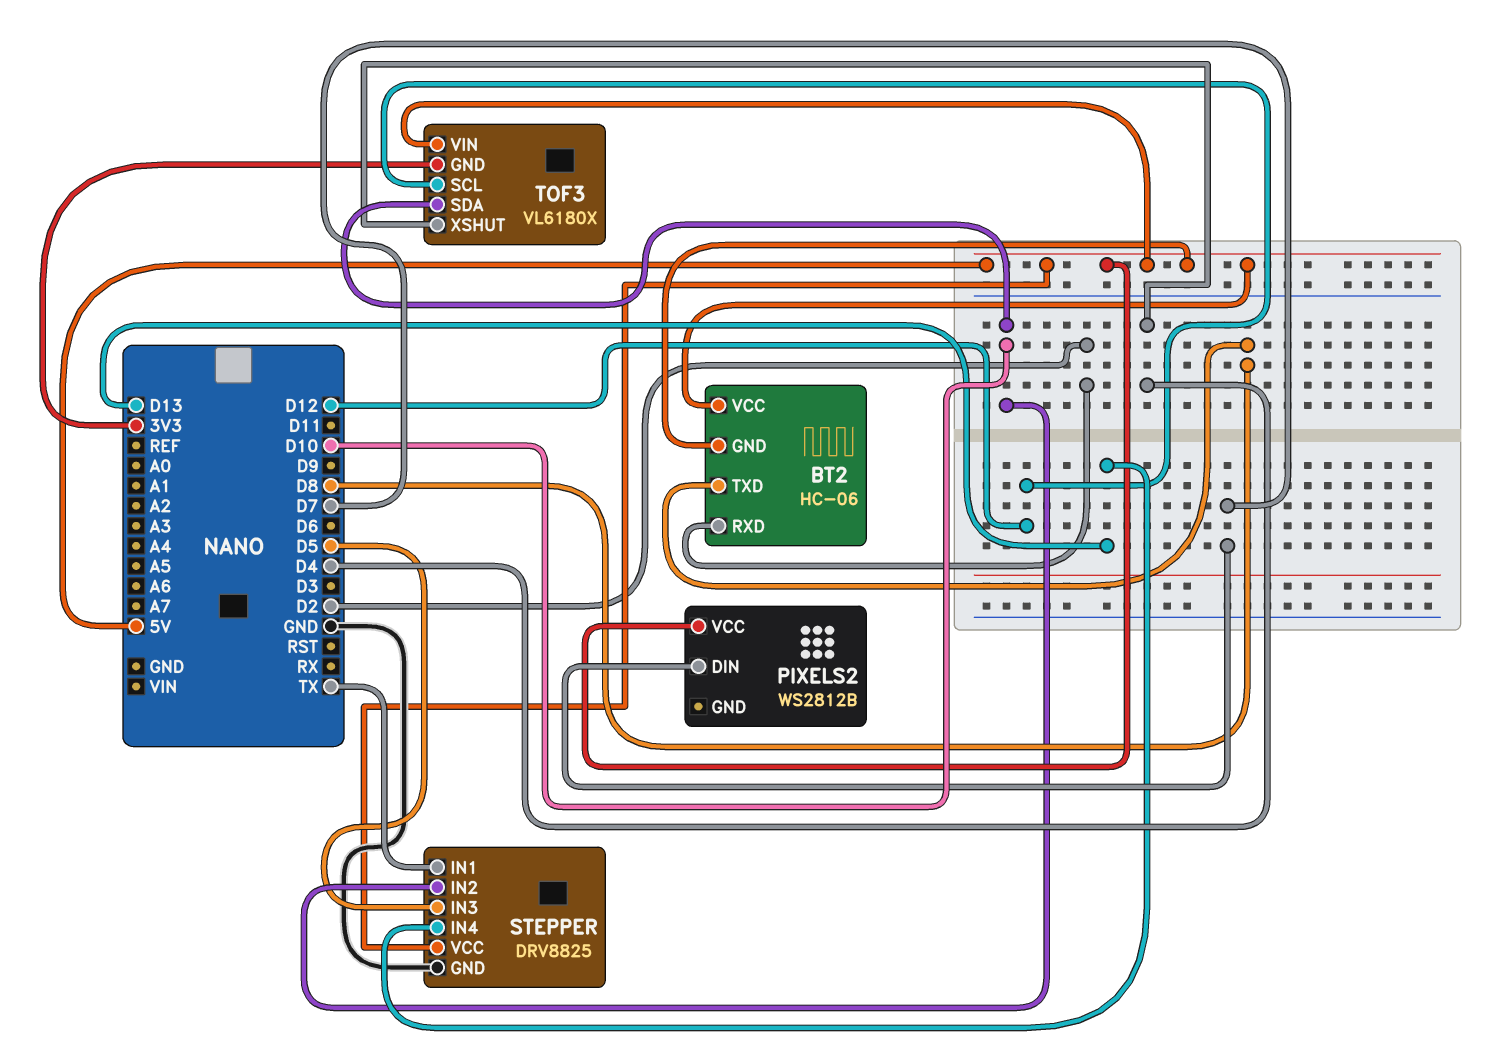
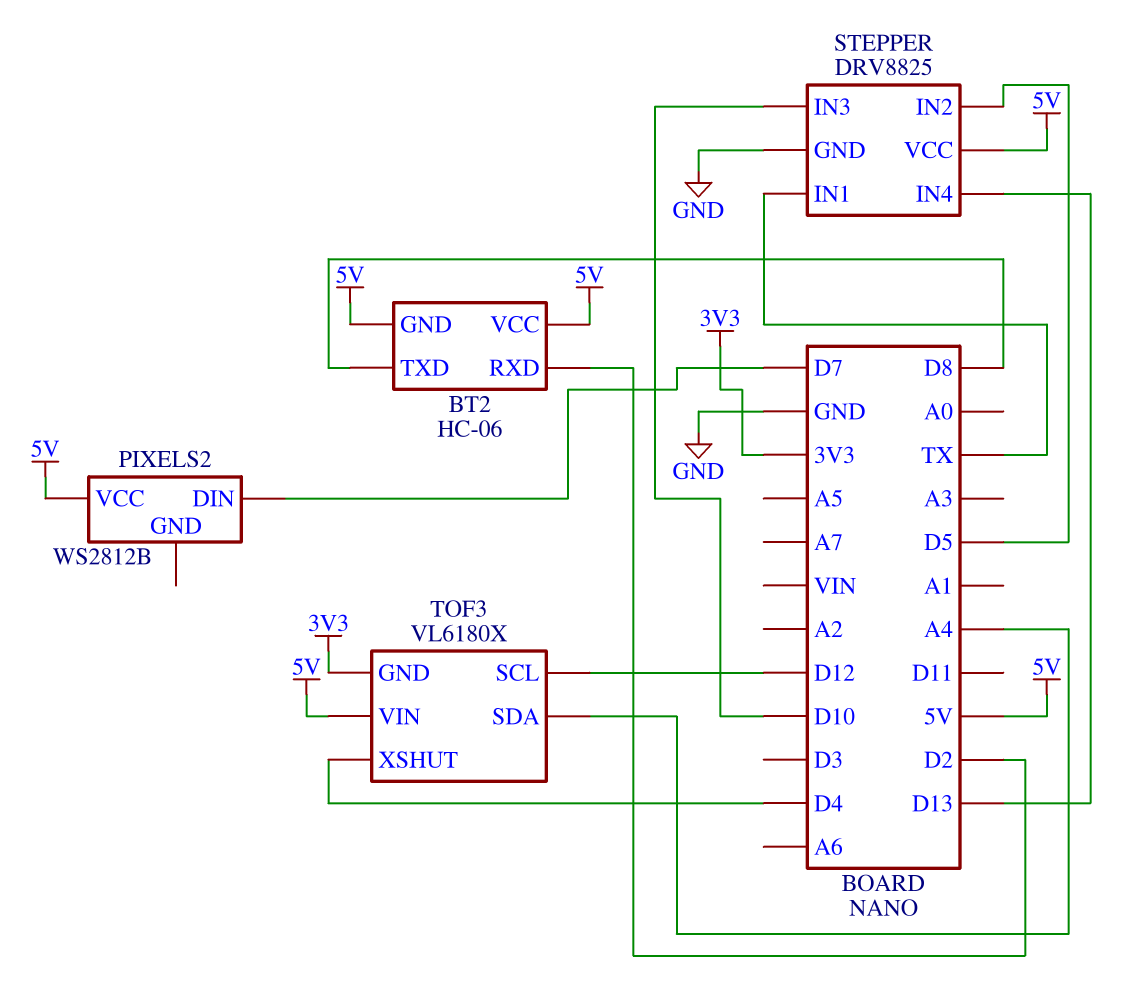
STEPPER pin IN2: D10 -> D5
STEPPER pin IN3: D5 -> D10
TOF3 pin SDA: D10 -> A4

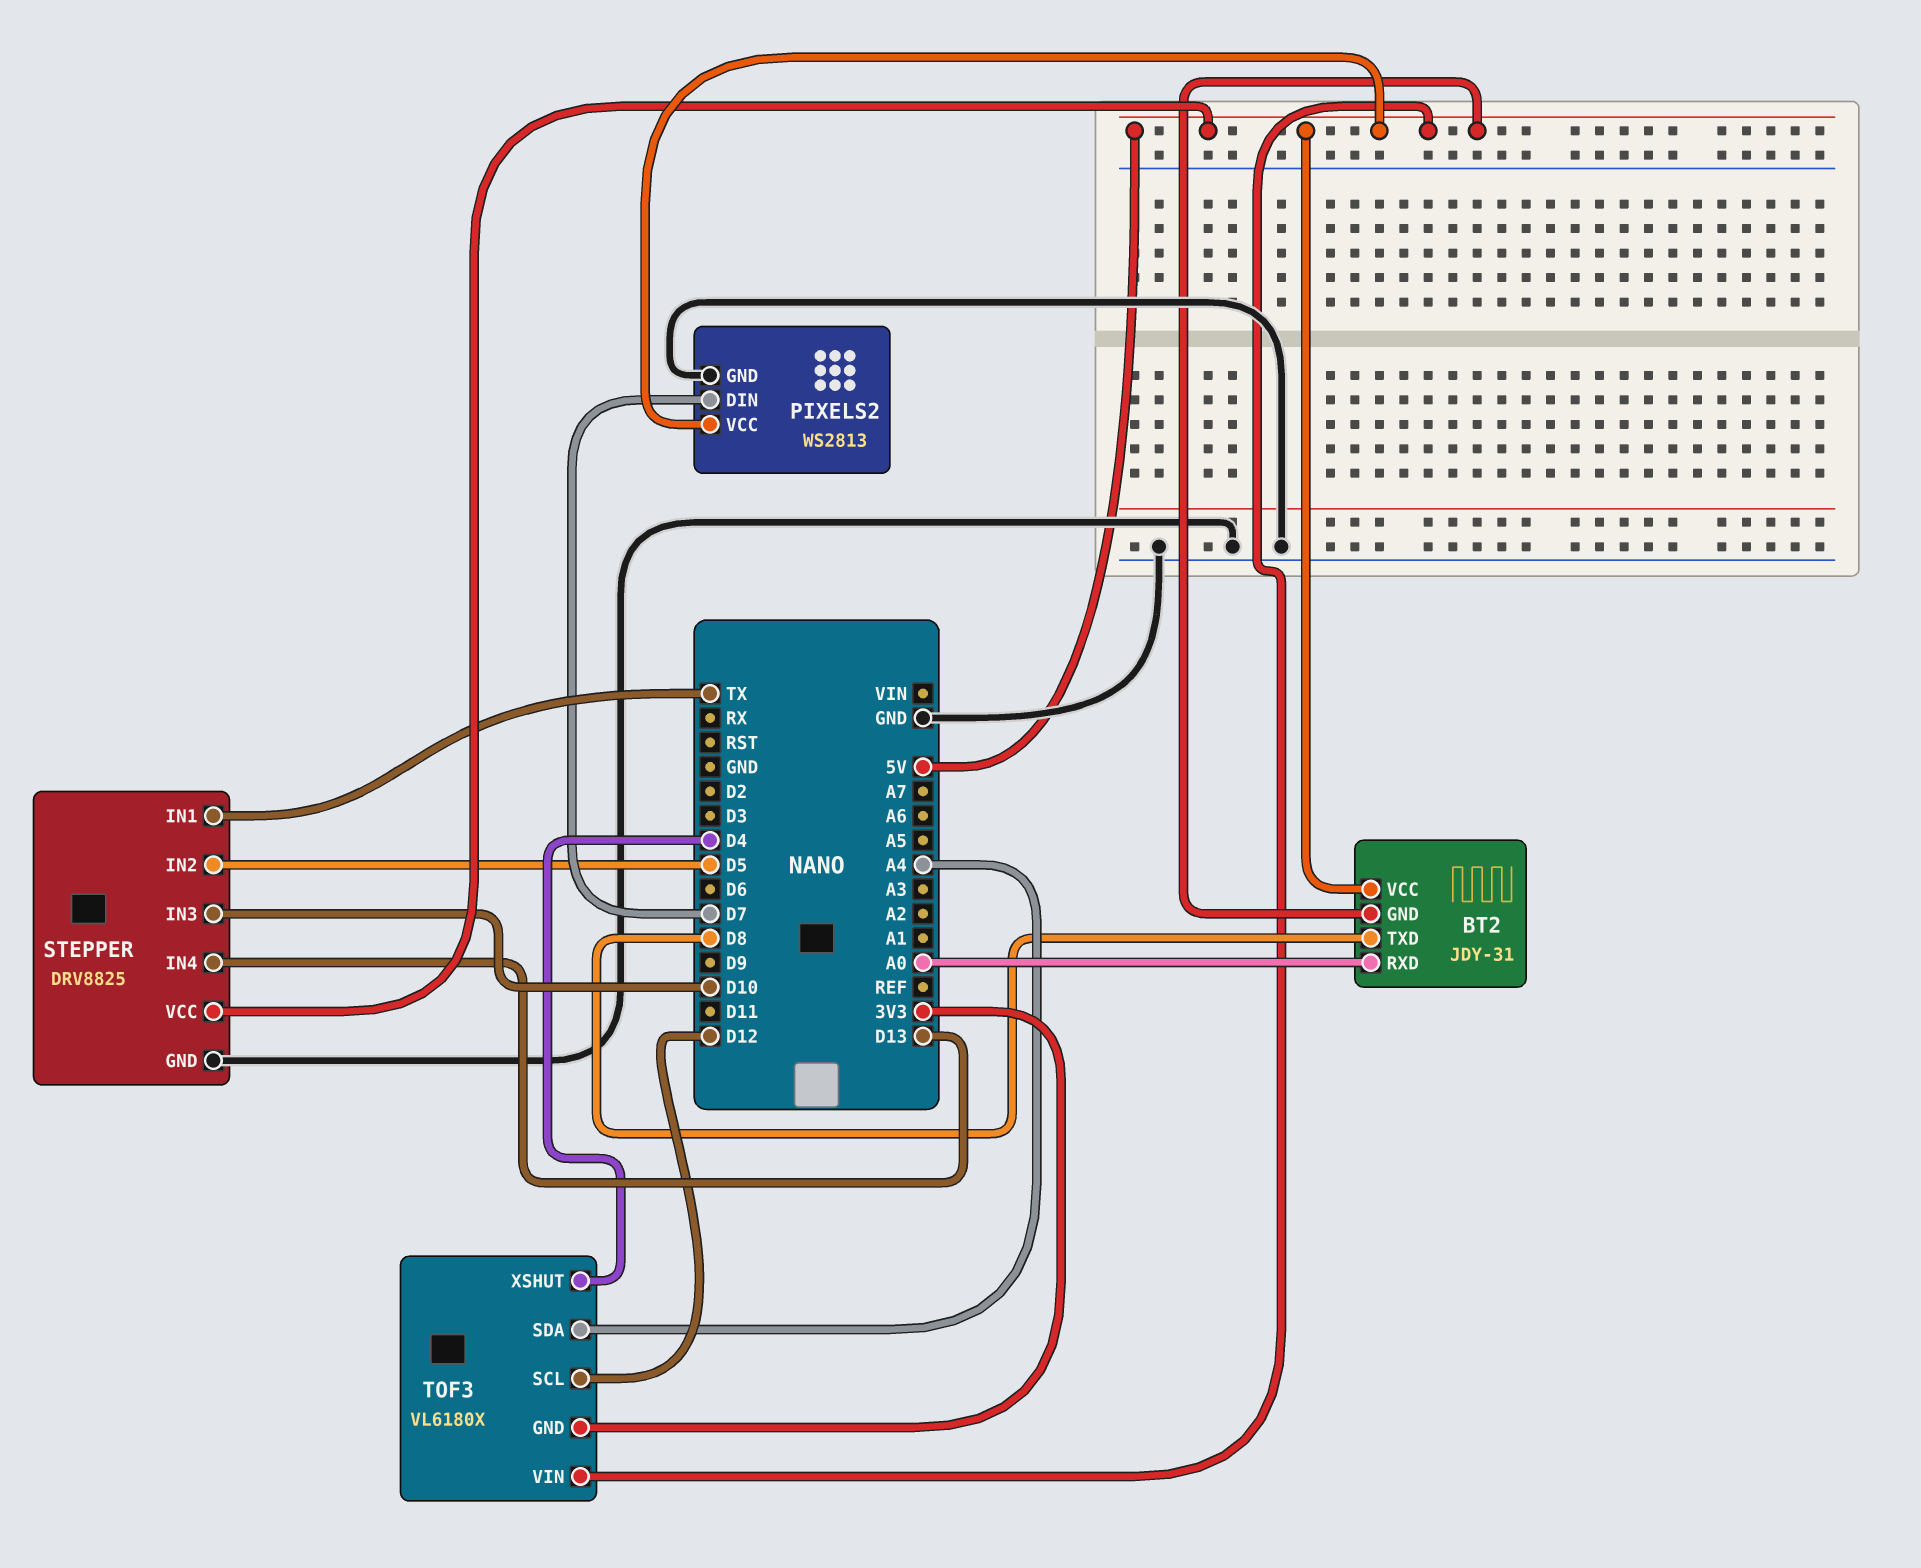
BT2: HC-06 -> JDY-31
BT2 pin RXD: D2 -> A0
PIXELS2: WS2812B -> WS2813
PIXELS2 pin GND: none -> GND

